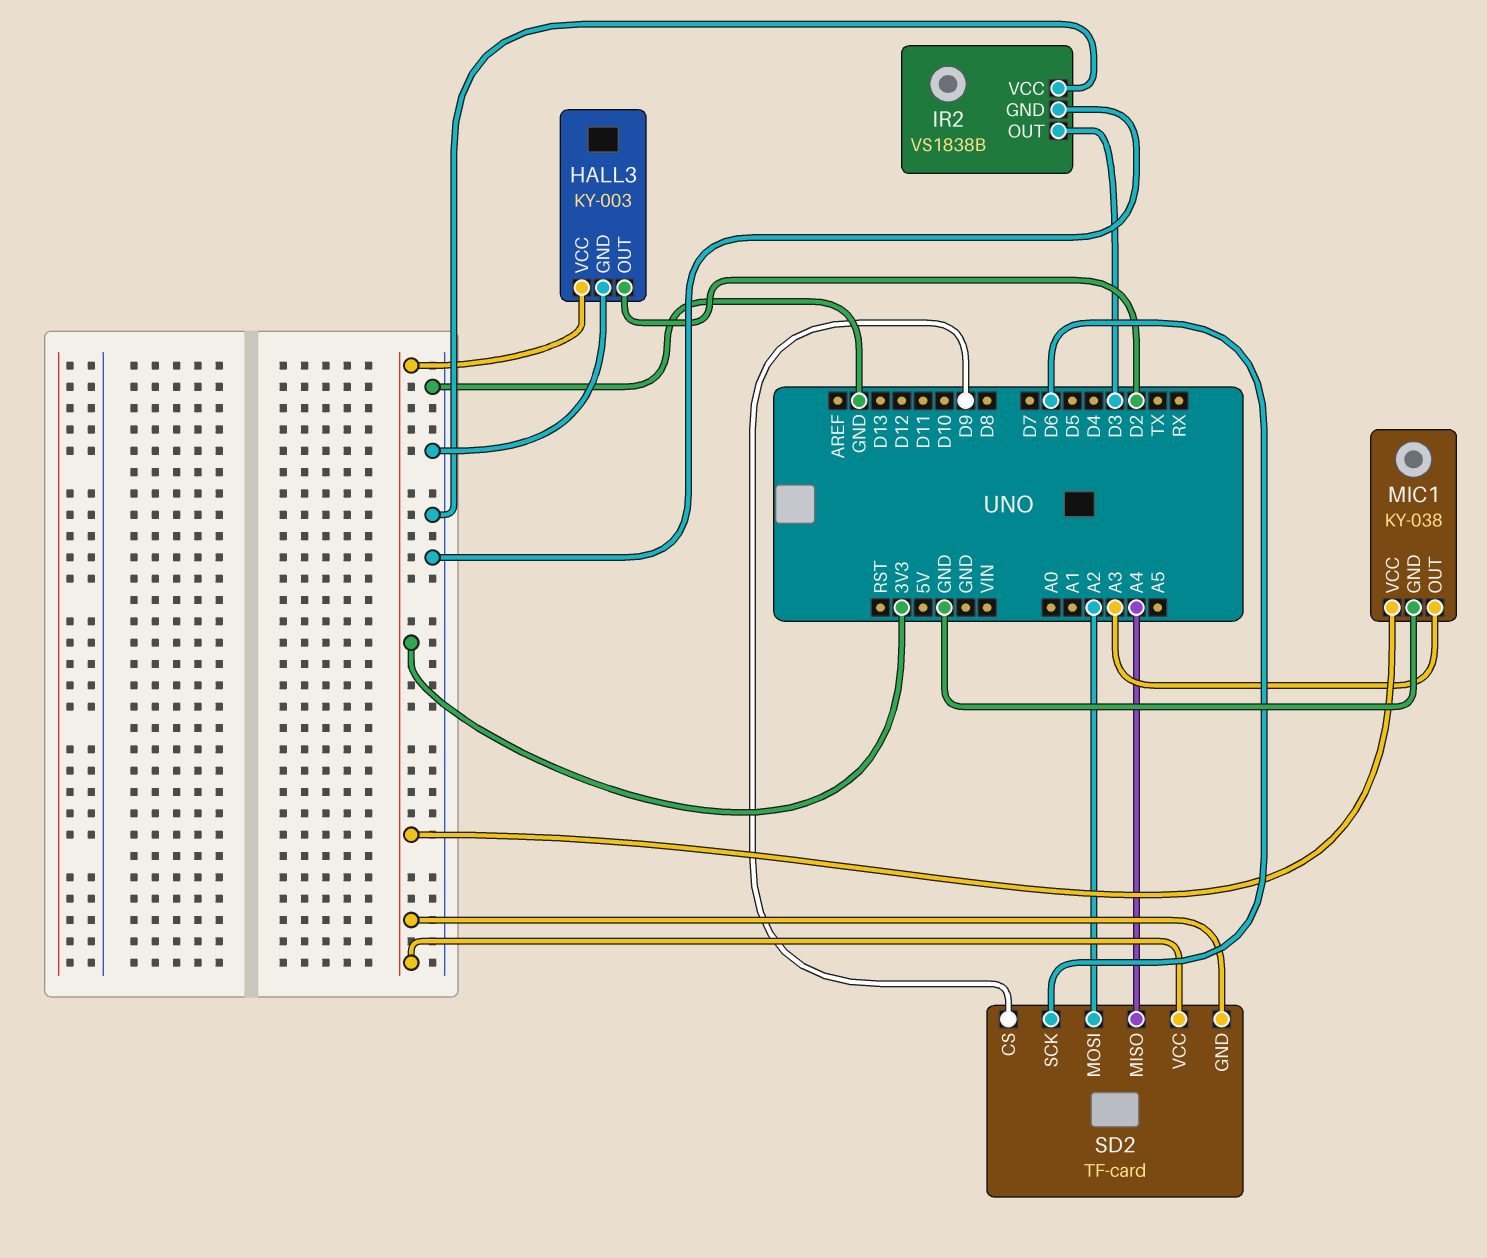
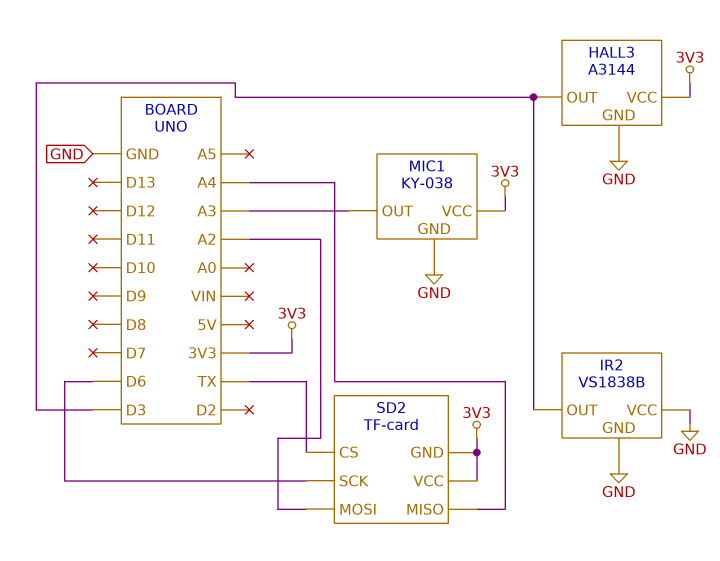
HALL3: KY-003 -> A3144
HALL3 pin OUT: D2 -> D3
SD2 pin CS: D9 -> TX

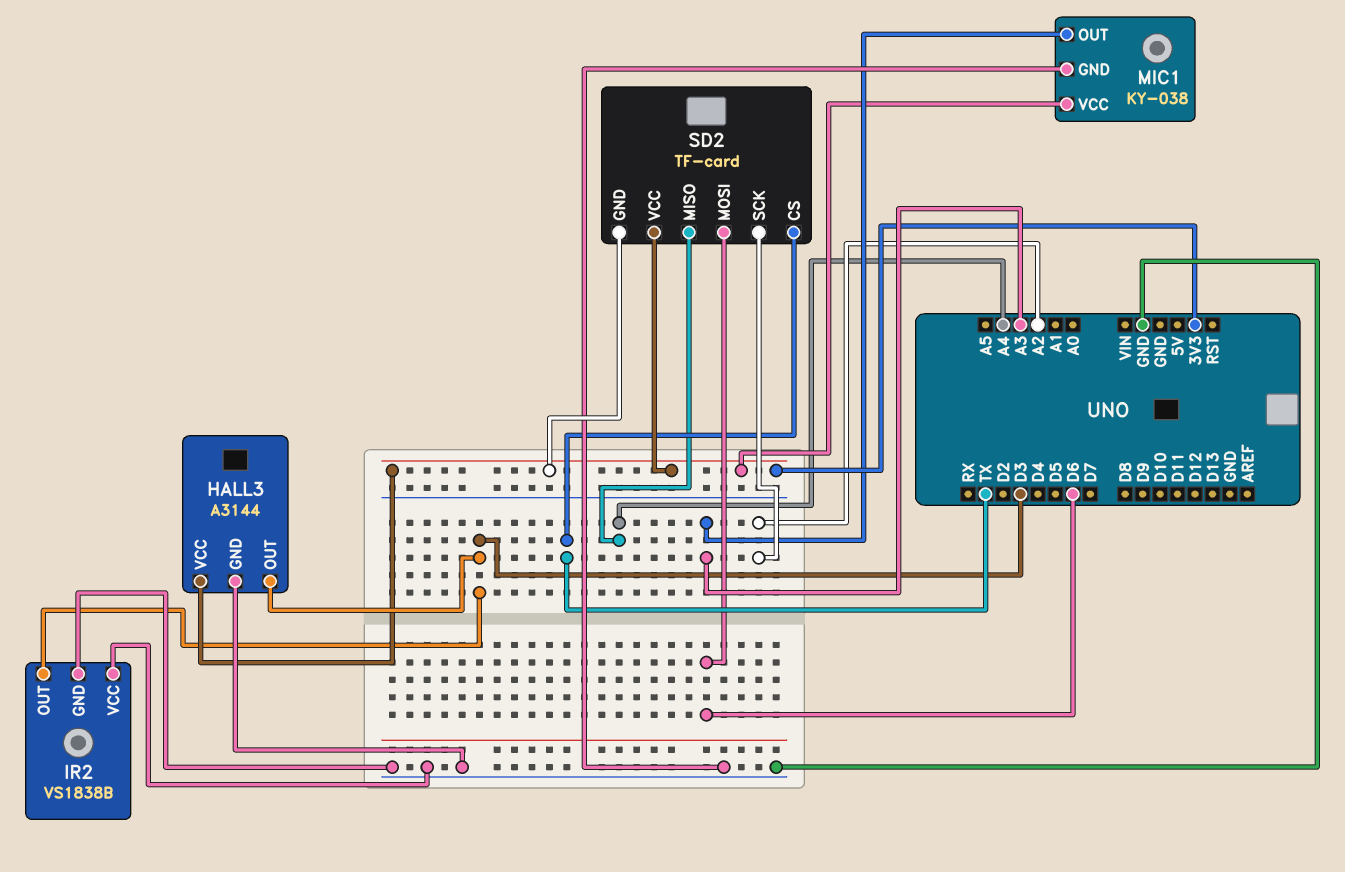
SD2 pin MOSI: A2 -> D6
SD2 pin SCK: D6 -> A2

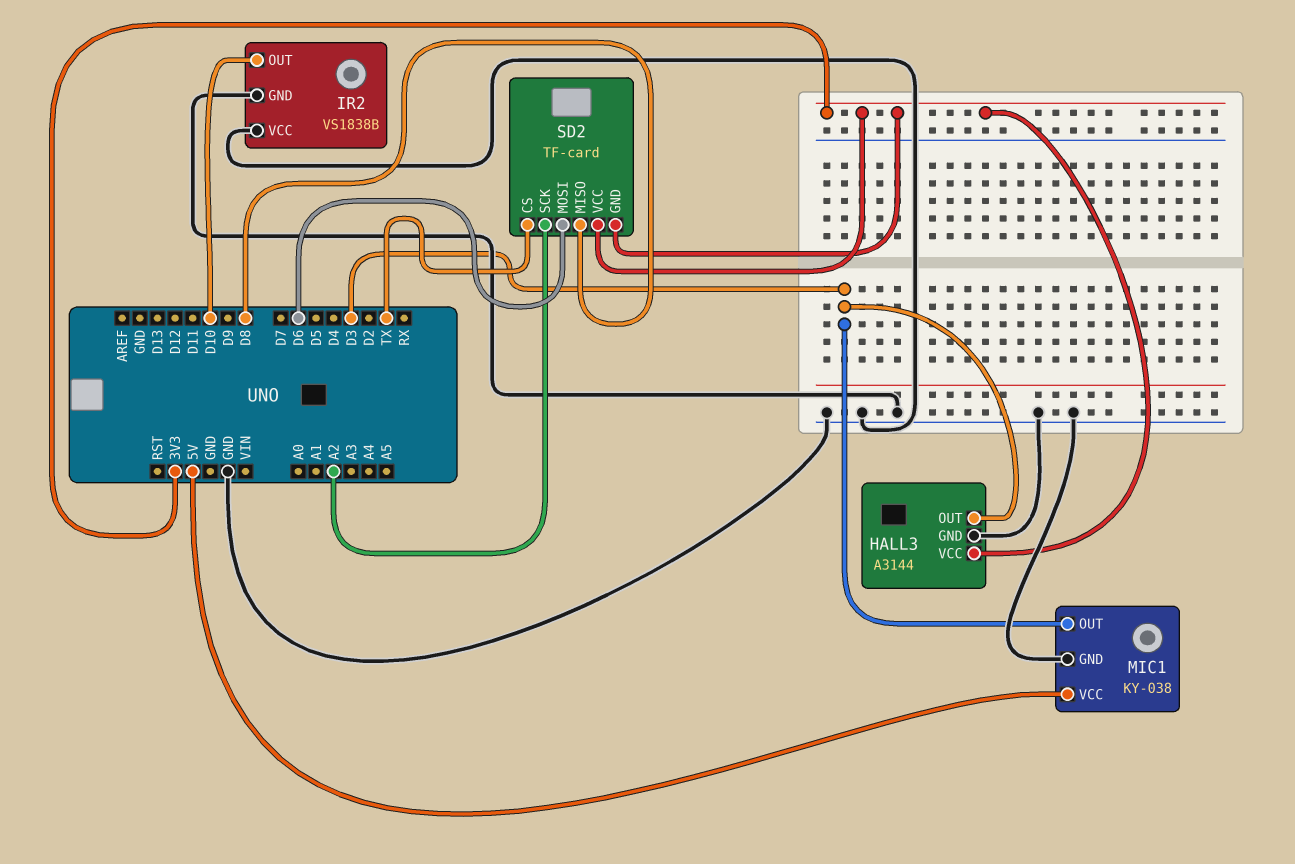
IR2 pin OUT: D3 -> D10
MIC1 pin OUT: A3 -> D3
MIC1 pin VCC: 3V3 -> 5V
SD2 pin MISO: A4 -> D8

